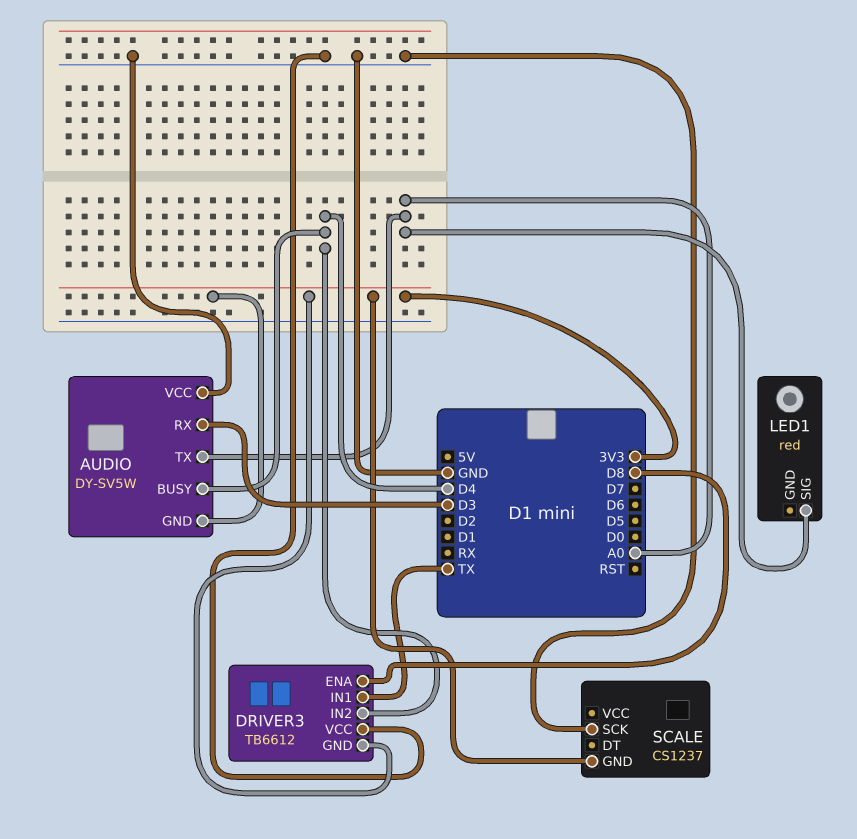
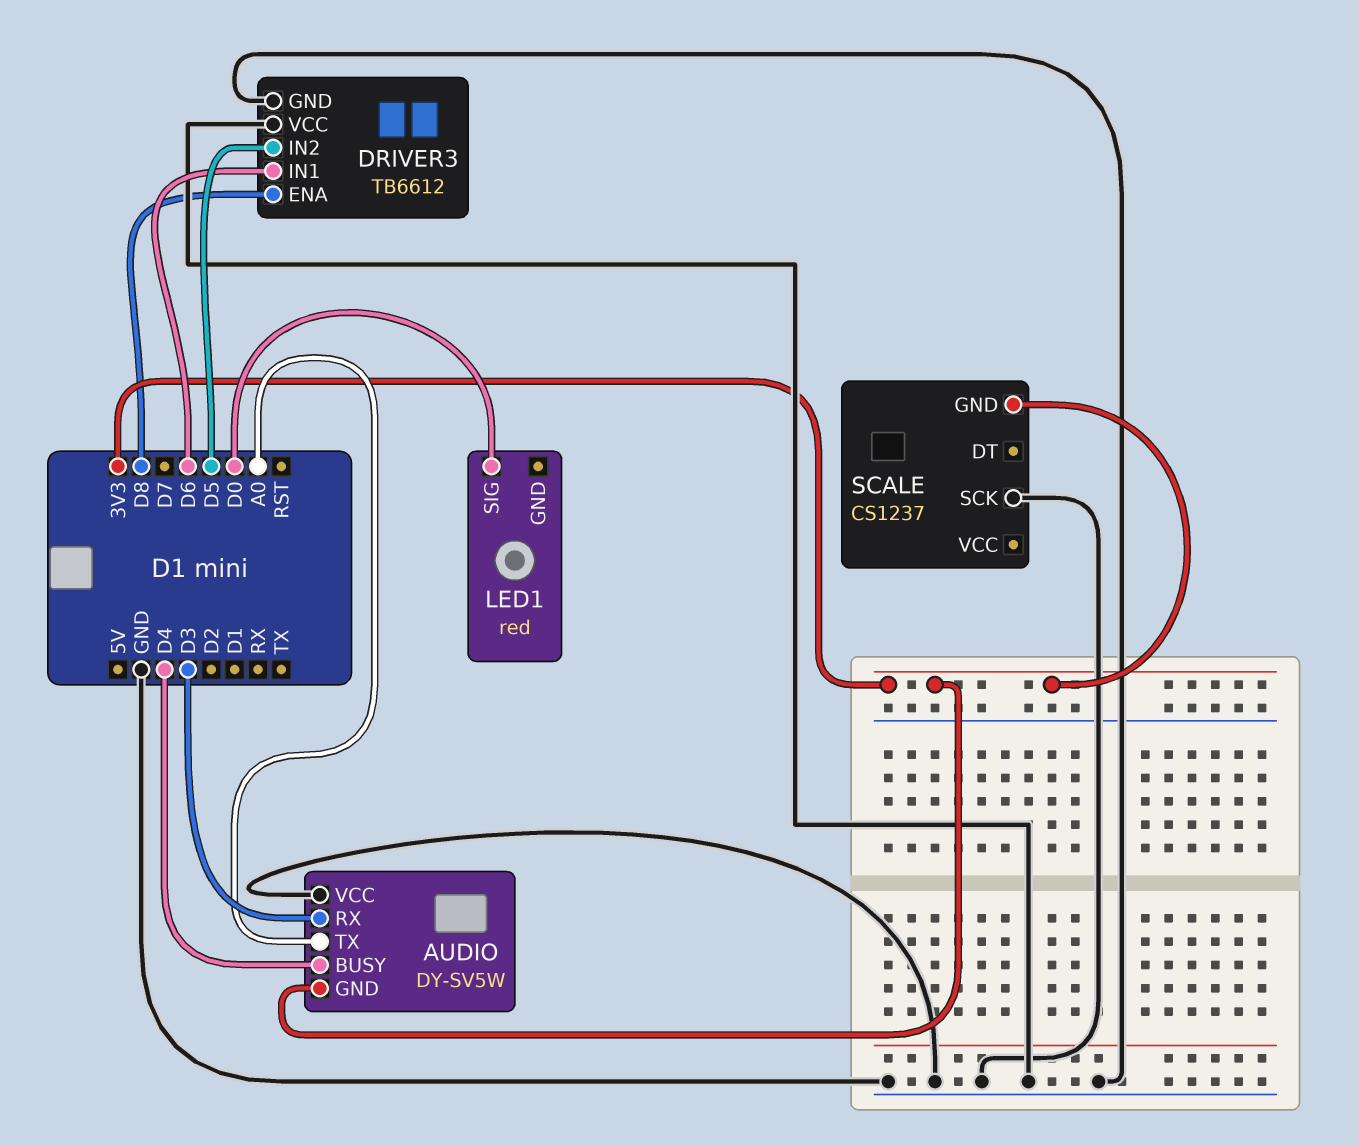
DRIVER3 pin GND: 3V3 -> GND
DRIVER3 pin IN1: TX -> D6
DRIVER3 pin IN2: D4 -> D5
LED1 pin SIG: A0 -> D0

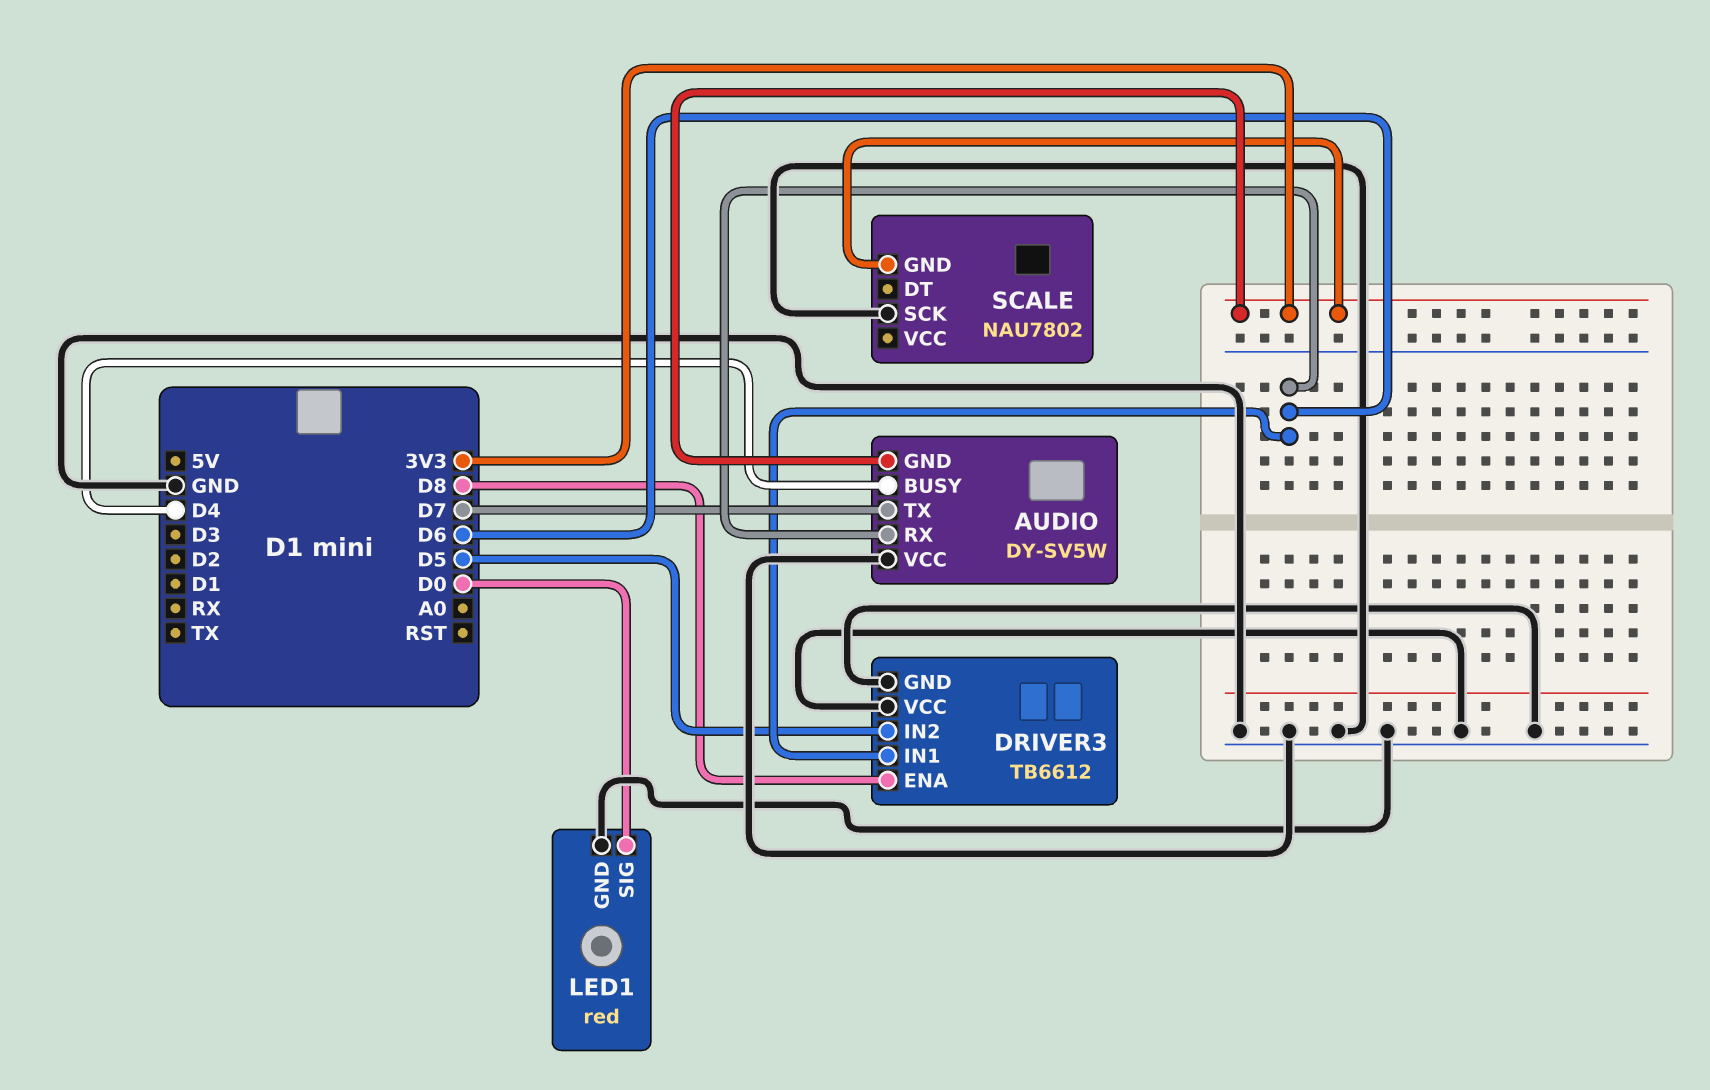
AUDIO pin RX: D3 -> D6
AUDIO pin TX: A0 -> D7
LED1 pin GND: none -> GND
SCALE: CS1237 -> NAU7802

